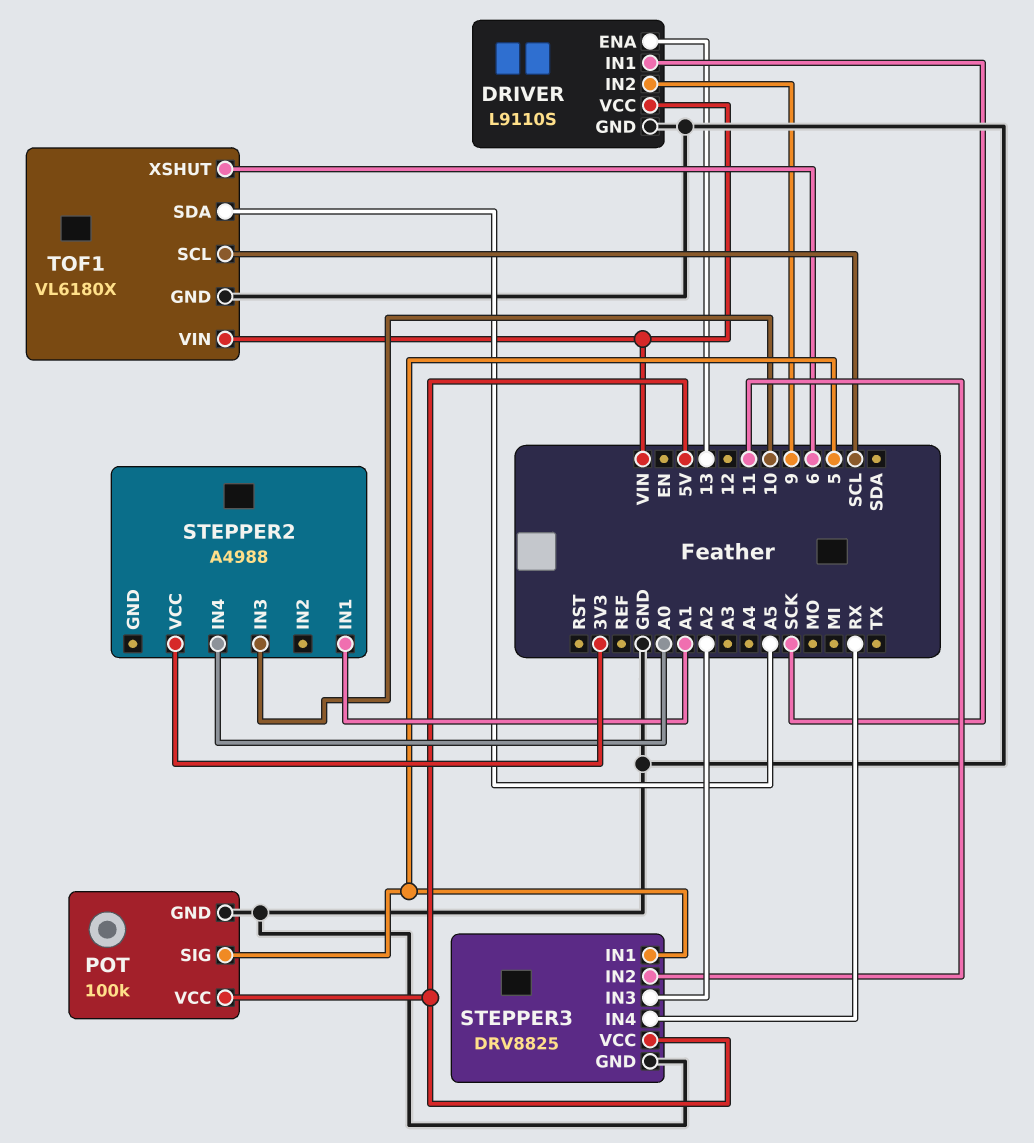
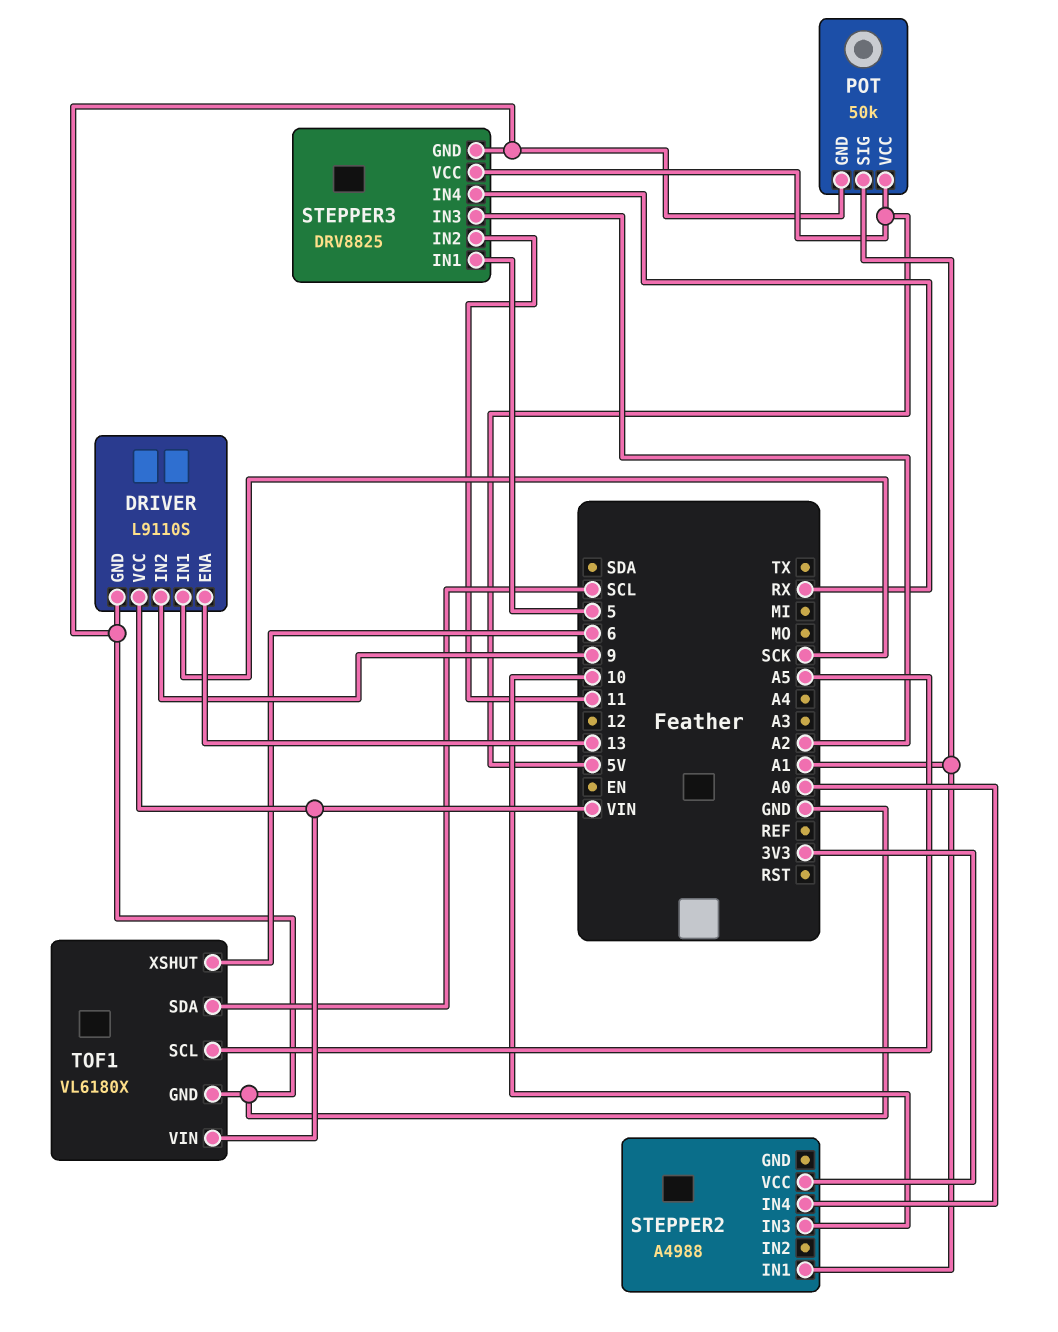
POT: 100k -> 50k
POT pin SIG: 5 -> A1
TOF1 pin SCL: SCL -> A5
TOF1 pin SDA: A5 -> SCL

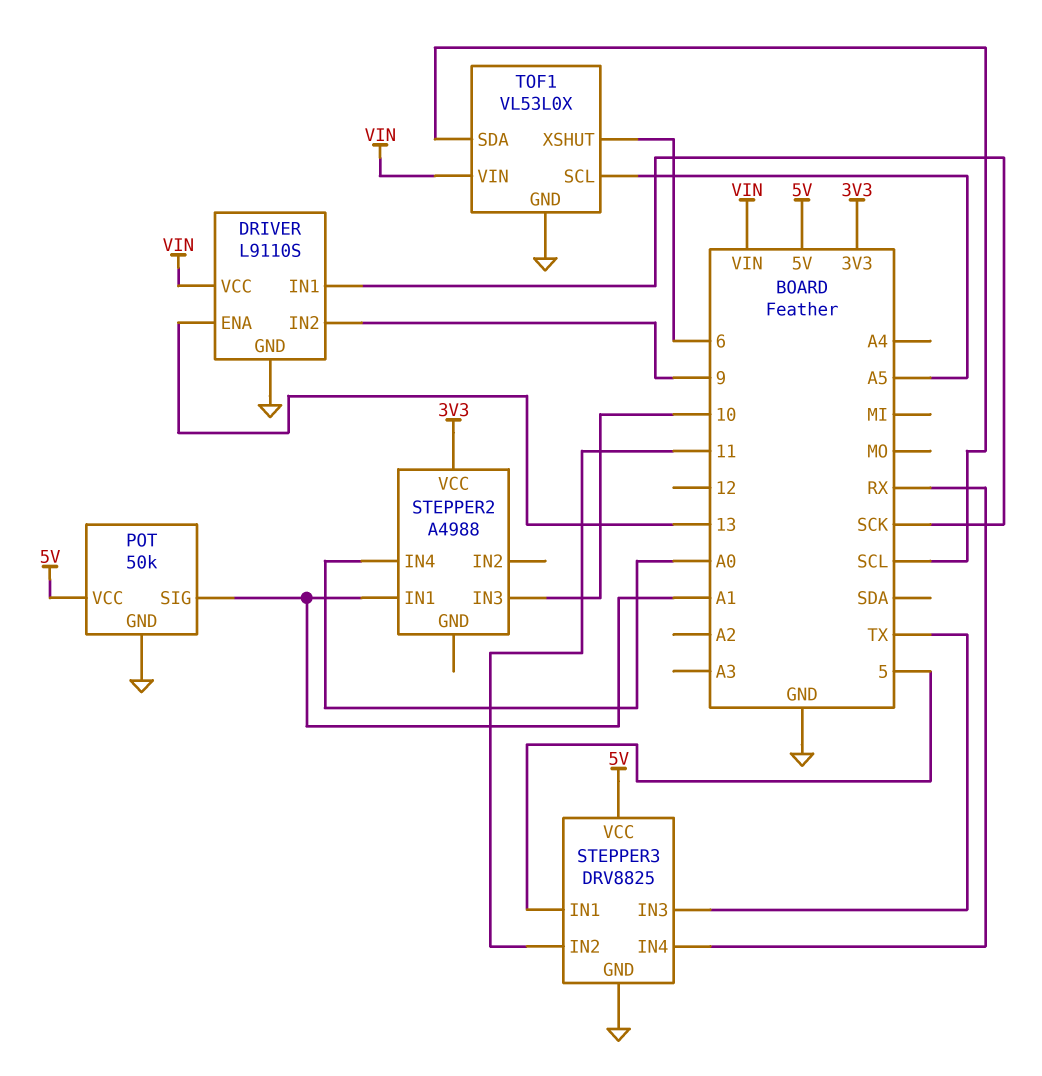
STEPPER3 pin IN3: A2 -> TX
TOF1: VL6180X -> VL53L0X

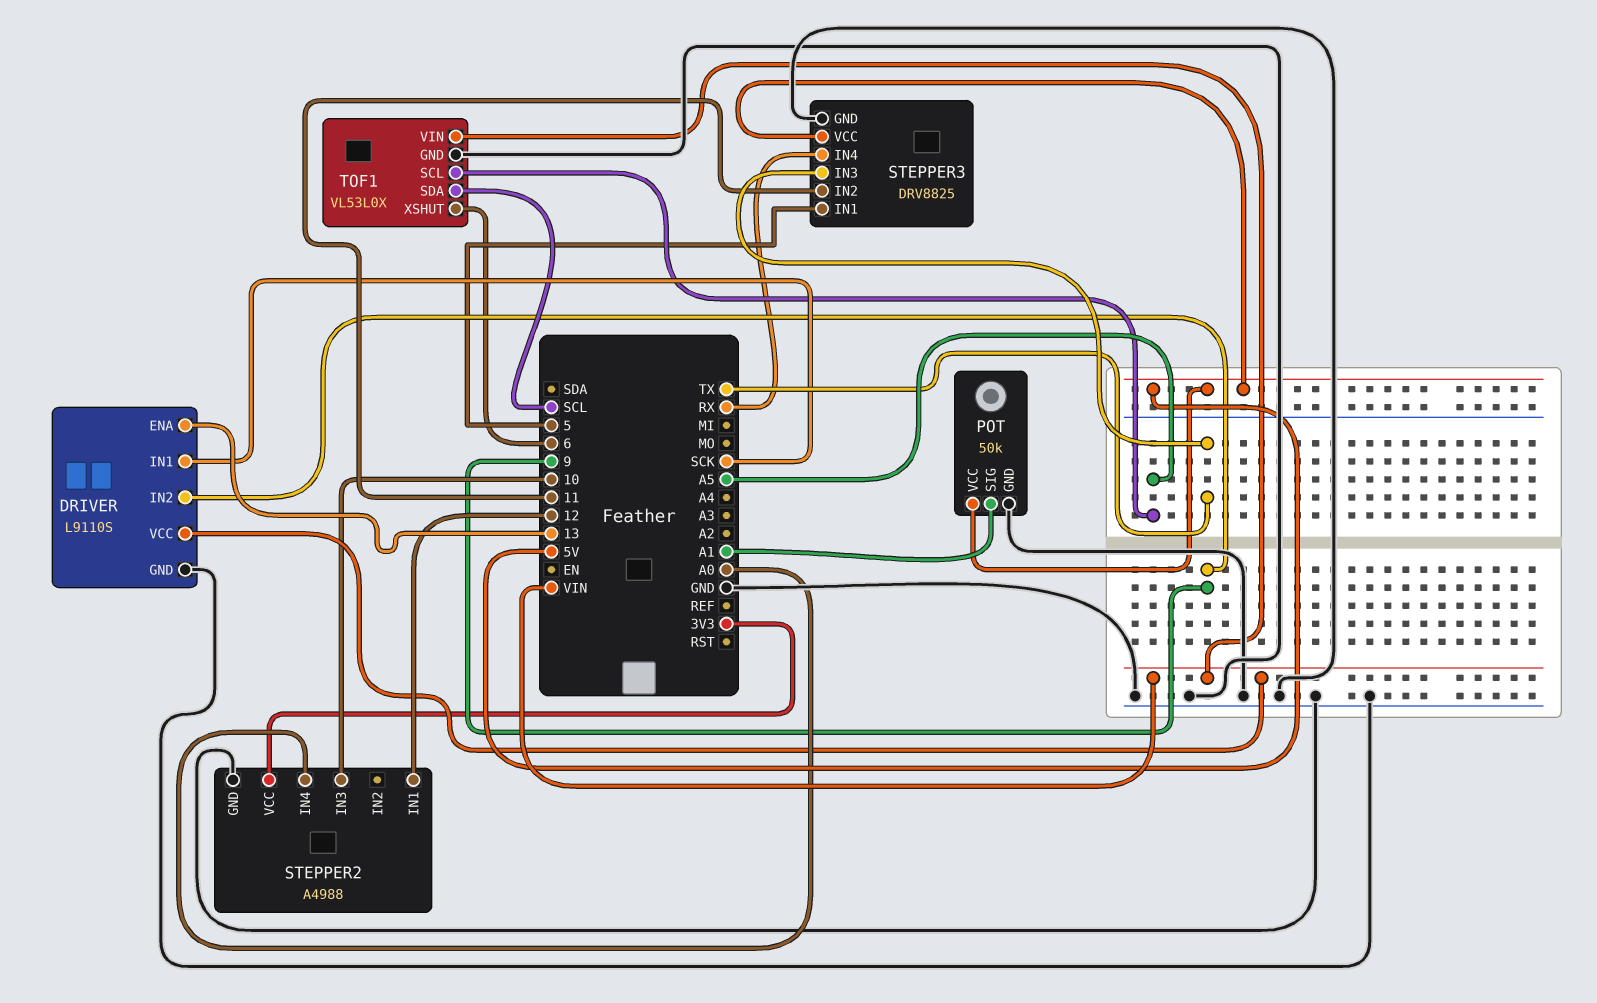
STEPPER2 pin GND: none -> GND
STEPPER2 pin IN1: A1 -> 12

